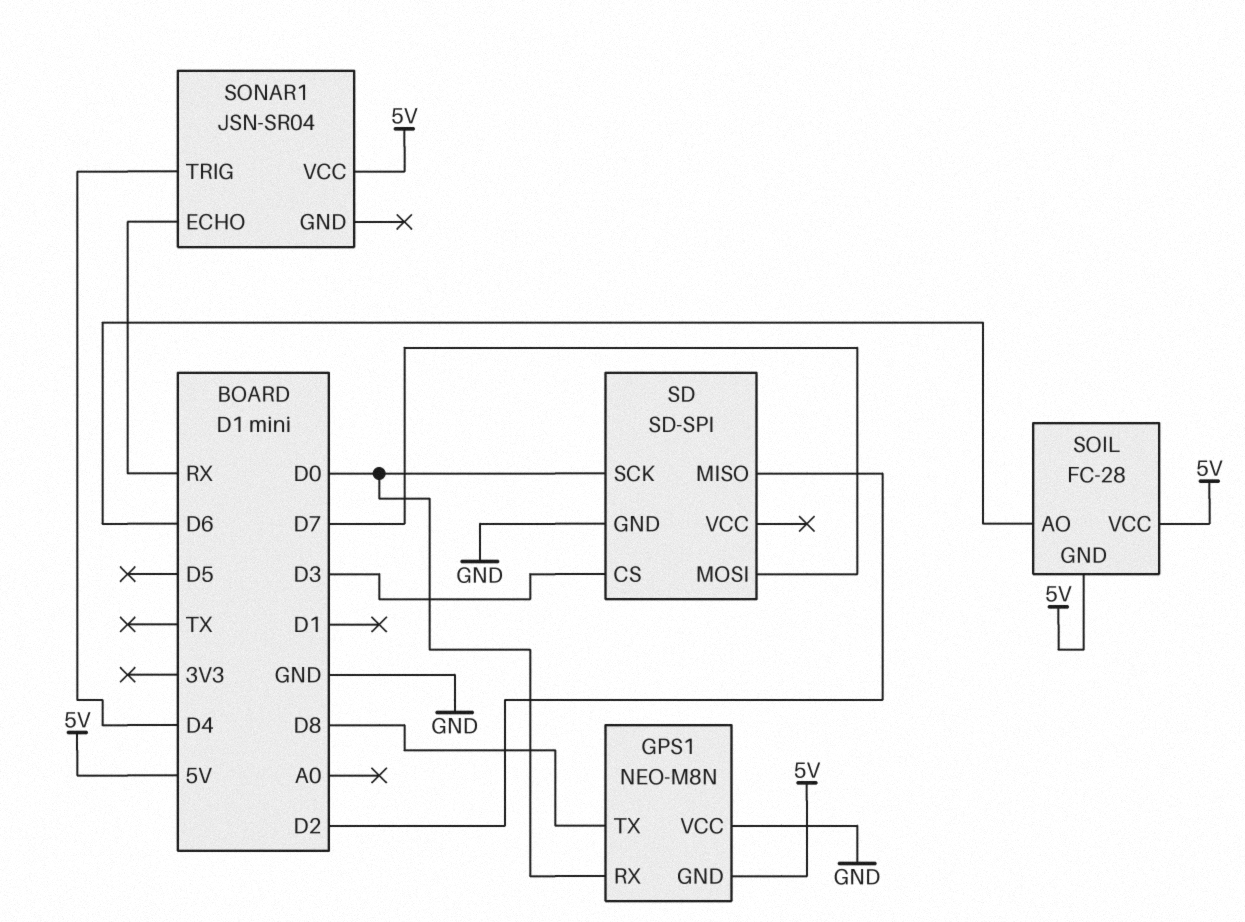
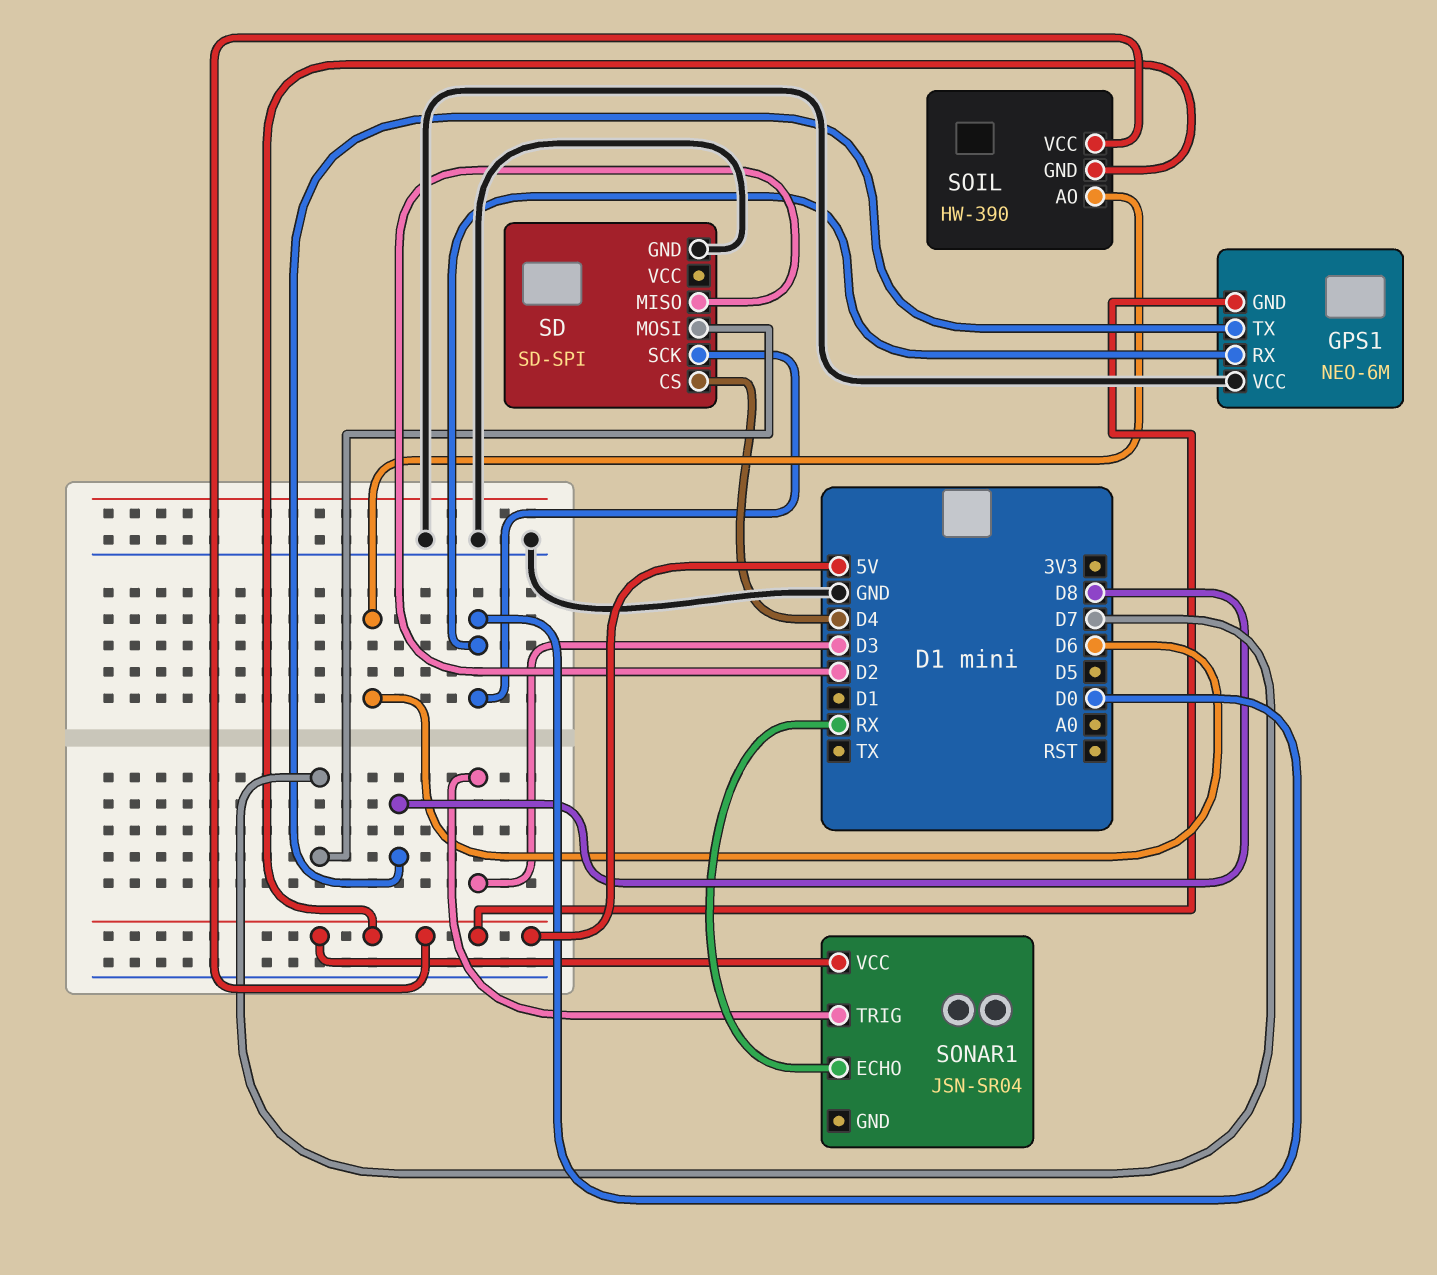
GPS1: NEO-M8N -> NEO-6M
SD pin CS: D3 -> D4
SOIL: FC-28 -> HW-390
SONAR1 pin TRIG: D4 -> D3

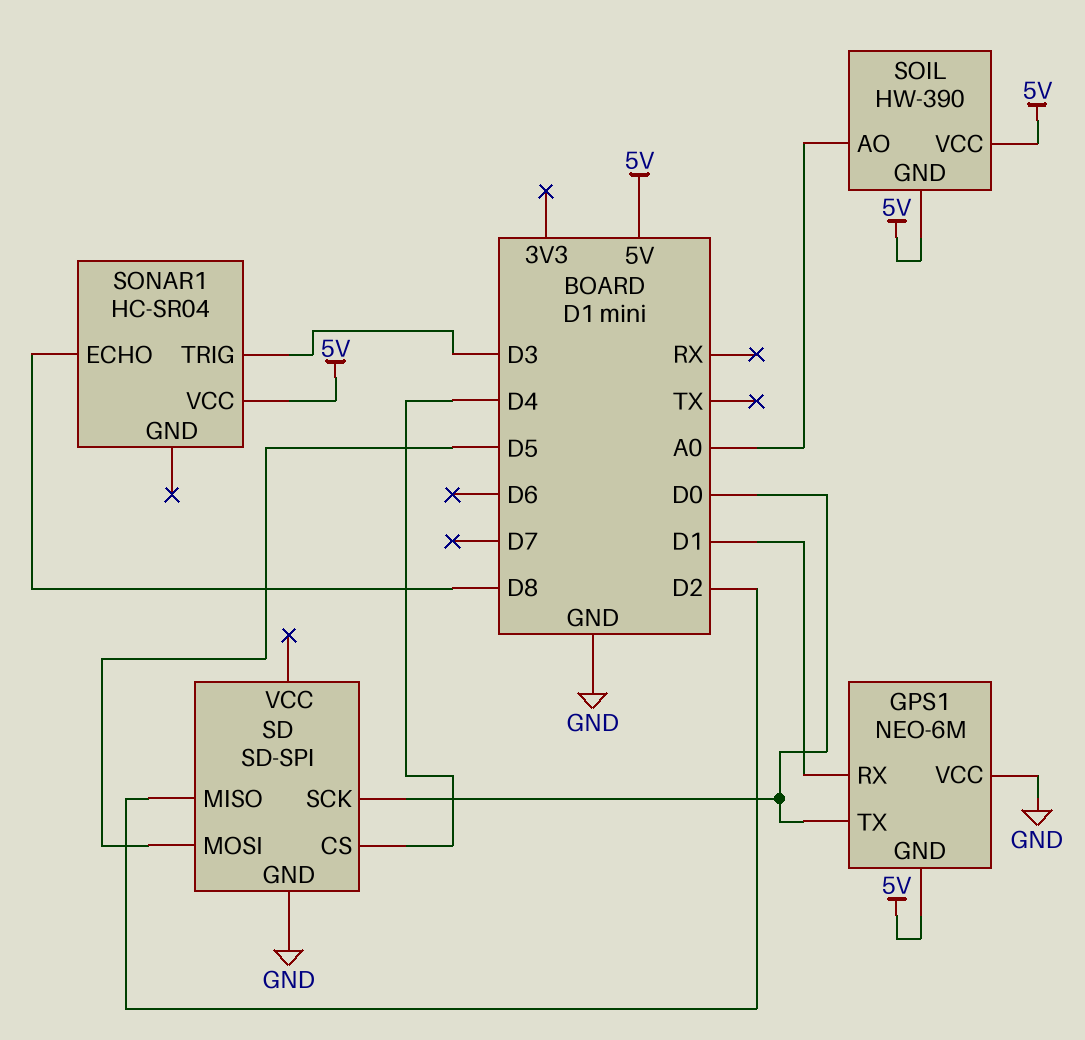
GPS1 pin RX: D0 -> D1
GPS1 pin TX: D8 -> D0
SD pin MOSI: D7 -> D5
SOIL pin AO: D6 -> A0
SONAR1: JSN-SR04 -> HC-SR04
SONAR1 pin ECHO: RX -> D8

